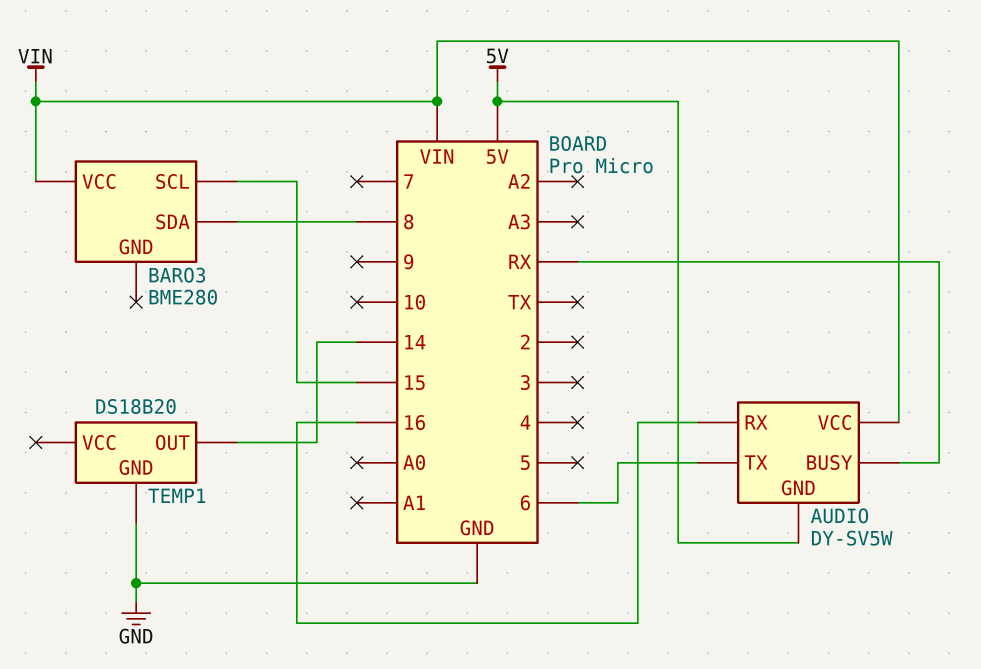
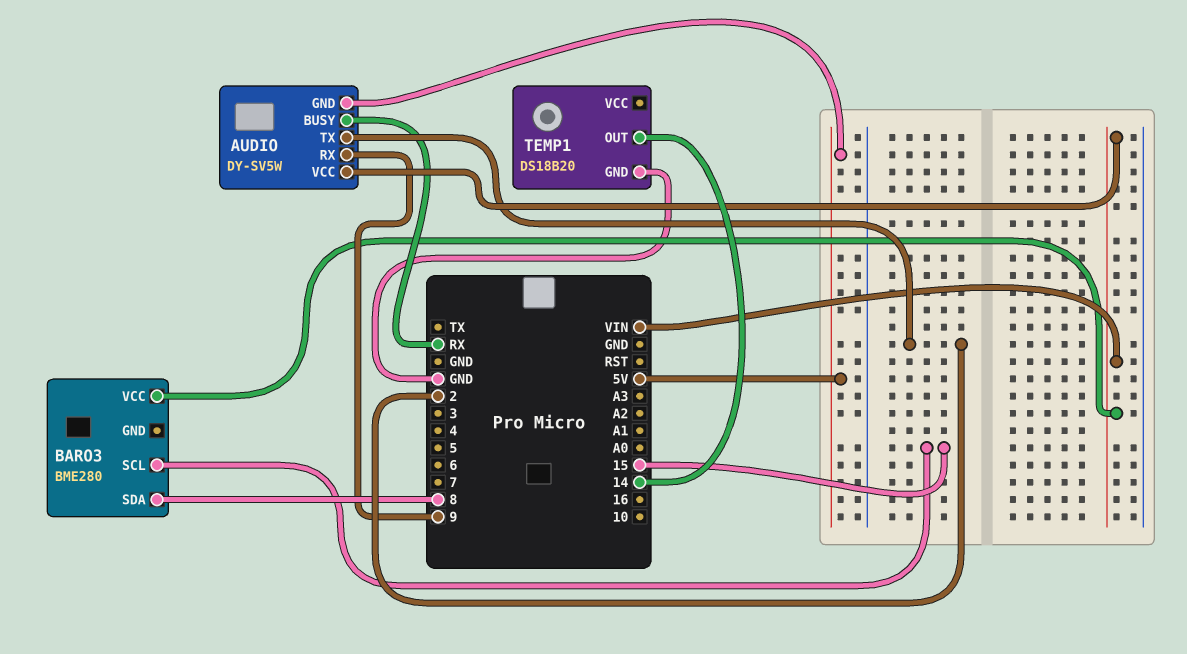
AUDIO pin RX: 16 -> 9
AUDIO pin TX: 6 -> 2

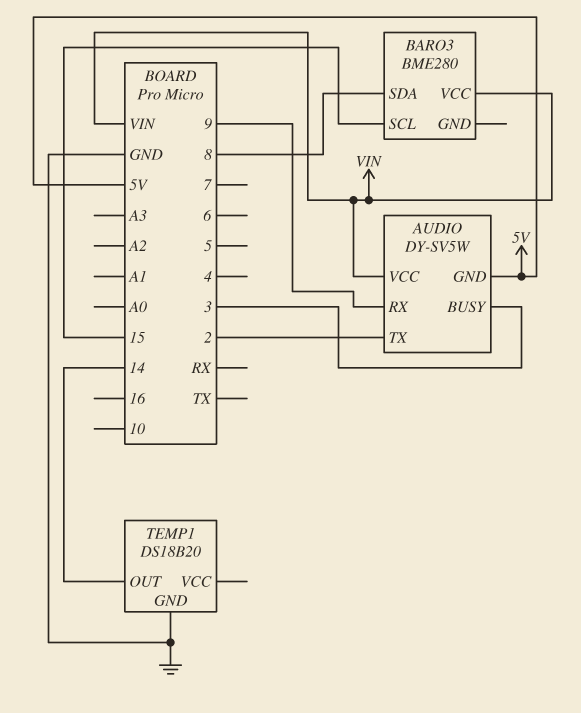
AUDIO pin BUSY: RX -> 3

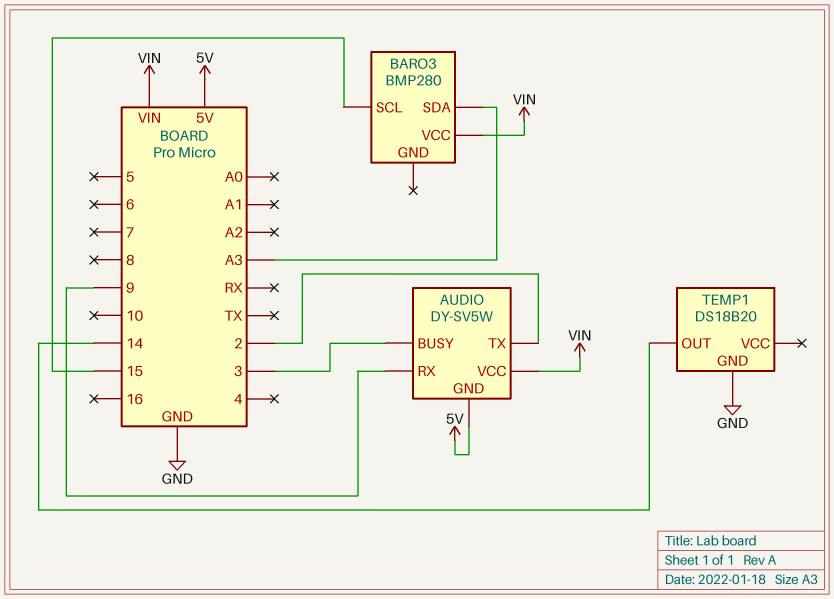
BARO3: BME280 -> BMP280
BARO3 pin SDA: 8 -> A3

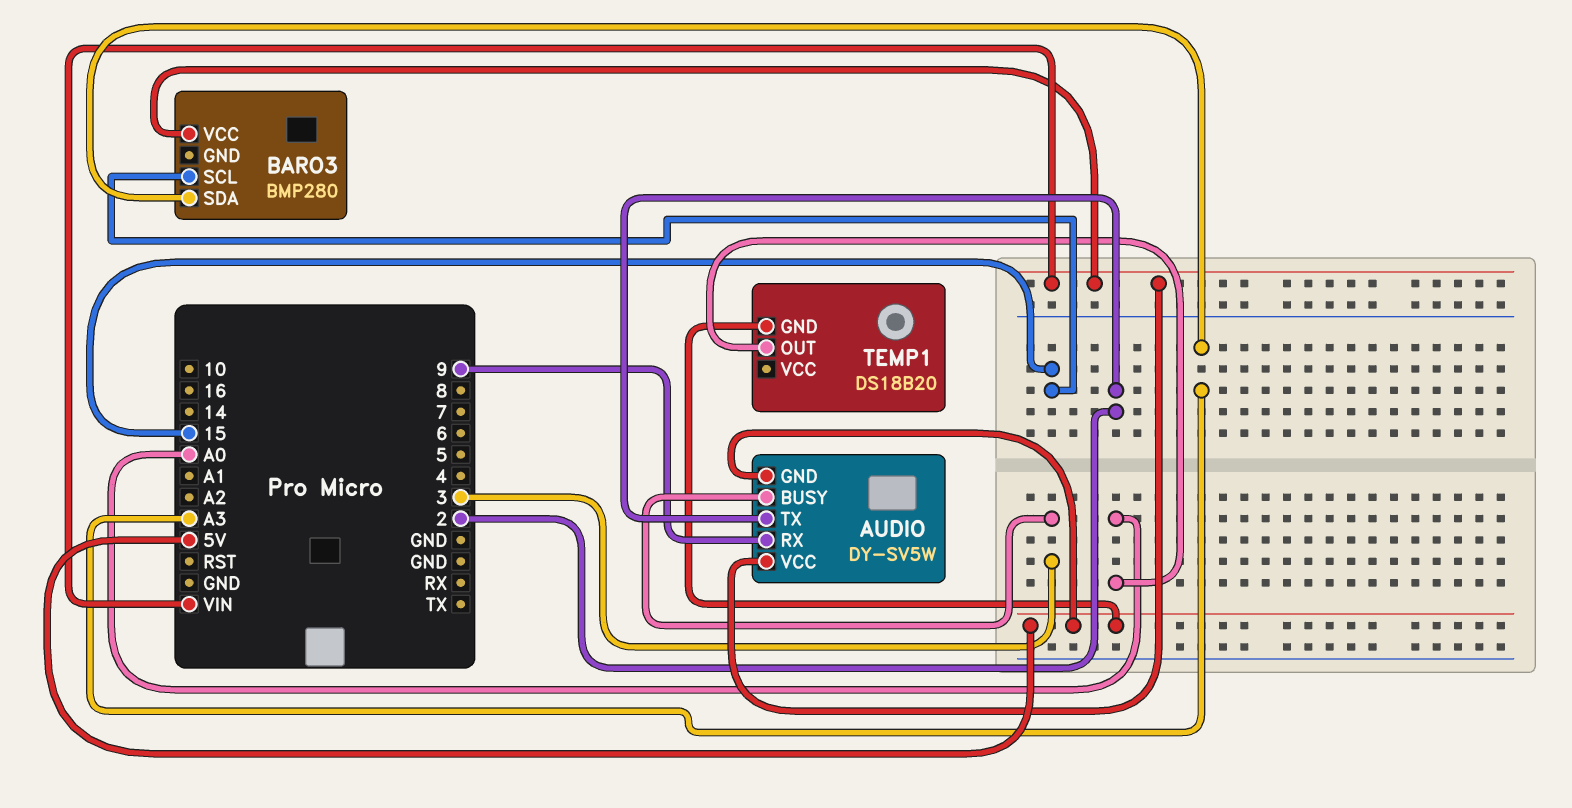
TEMP1 pin GND: GND -> 5V
TEMP1 pin OUT: 14 -> A0

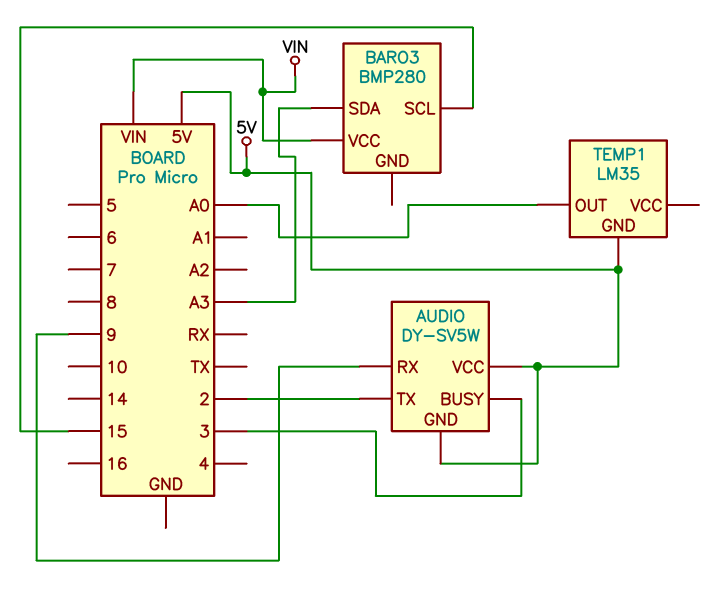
AUDIO pin VCC: VIN -> 5V
TEMP1: DS18B20 -> LM35

